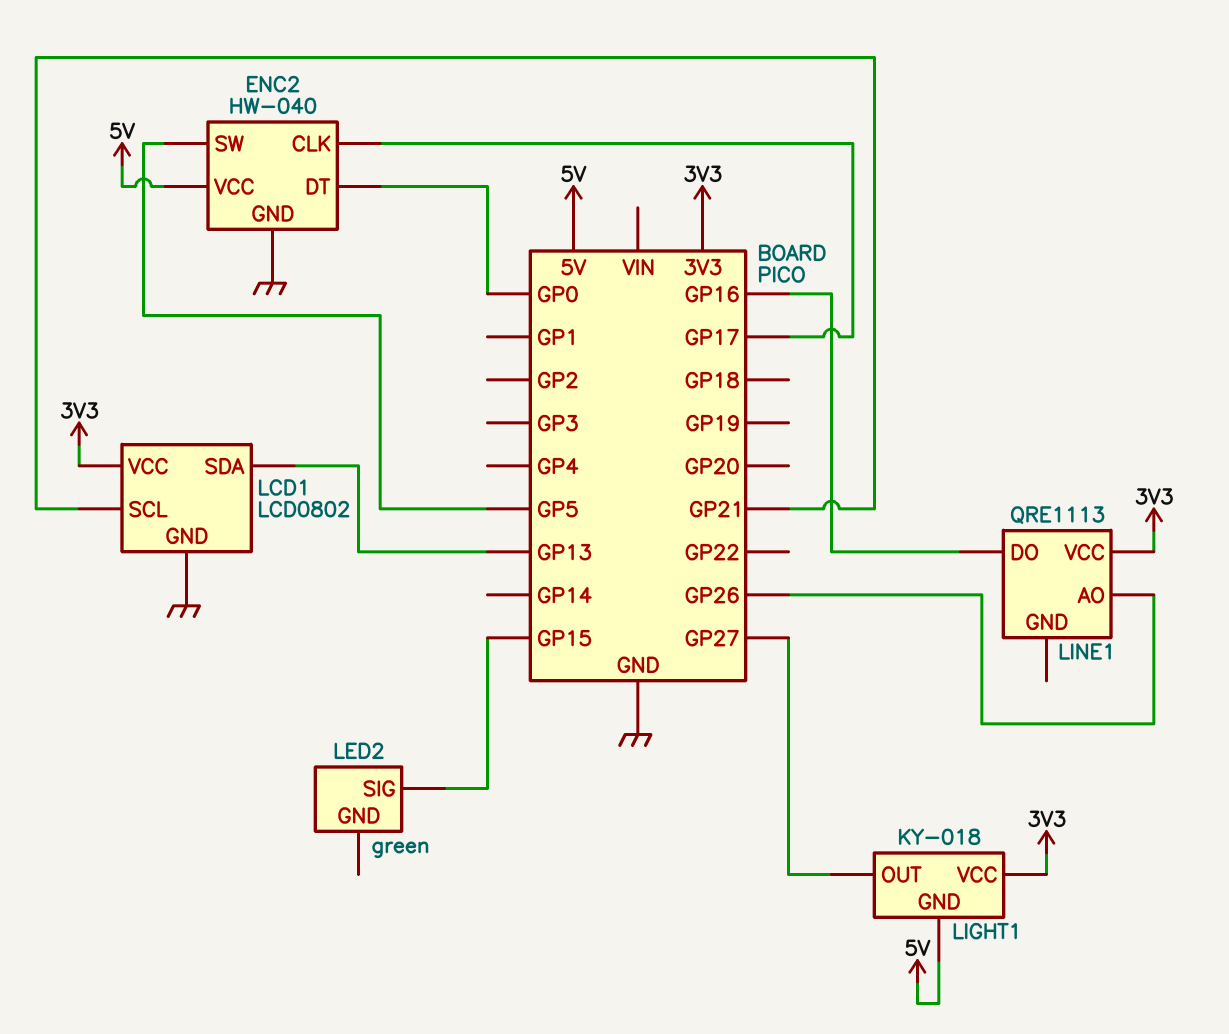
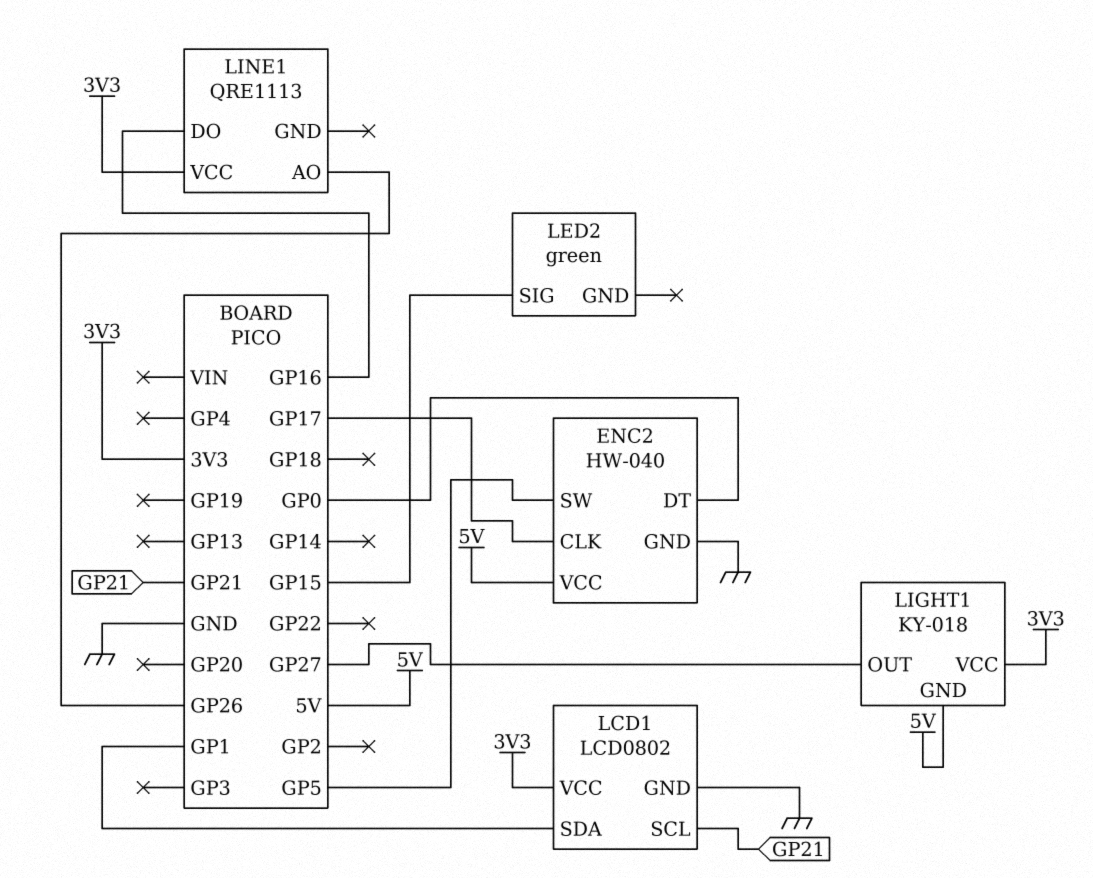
LCD1 pin SDA: GP13 -> GP1

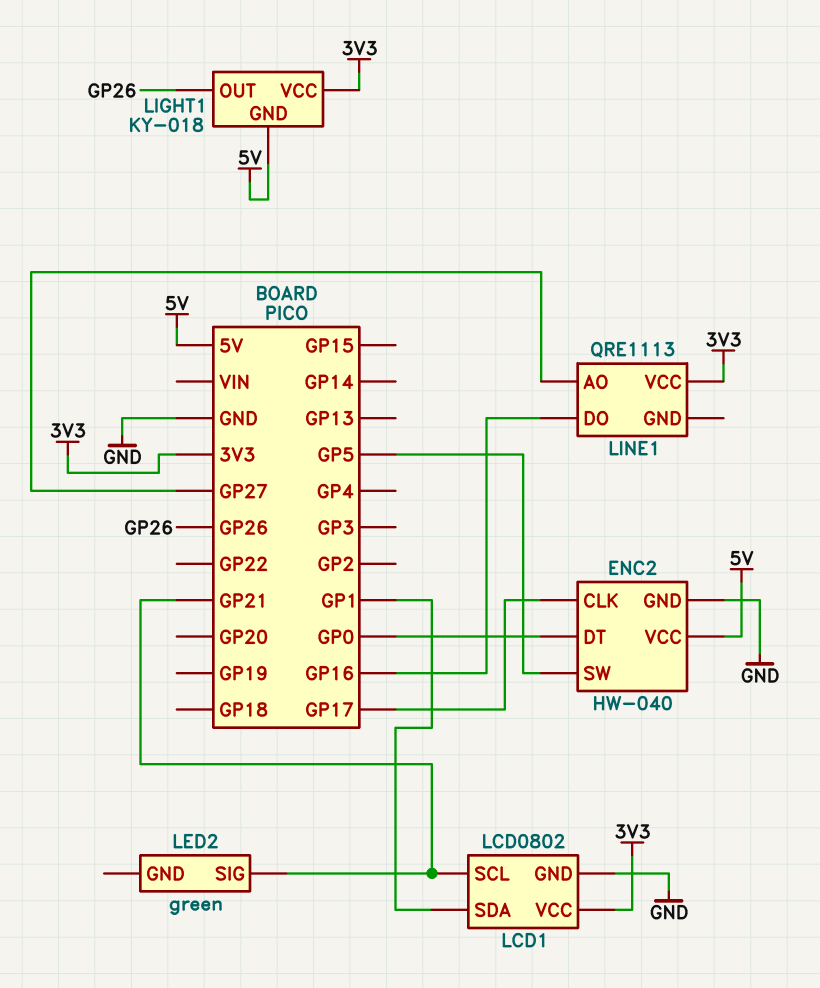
LED2 pin SIG: GP15 -> GP21
LIGHT1 pin OUT: GP27 -> GP26
LINE1 pin AO: GP26 -> GP27

